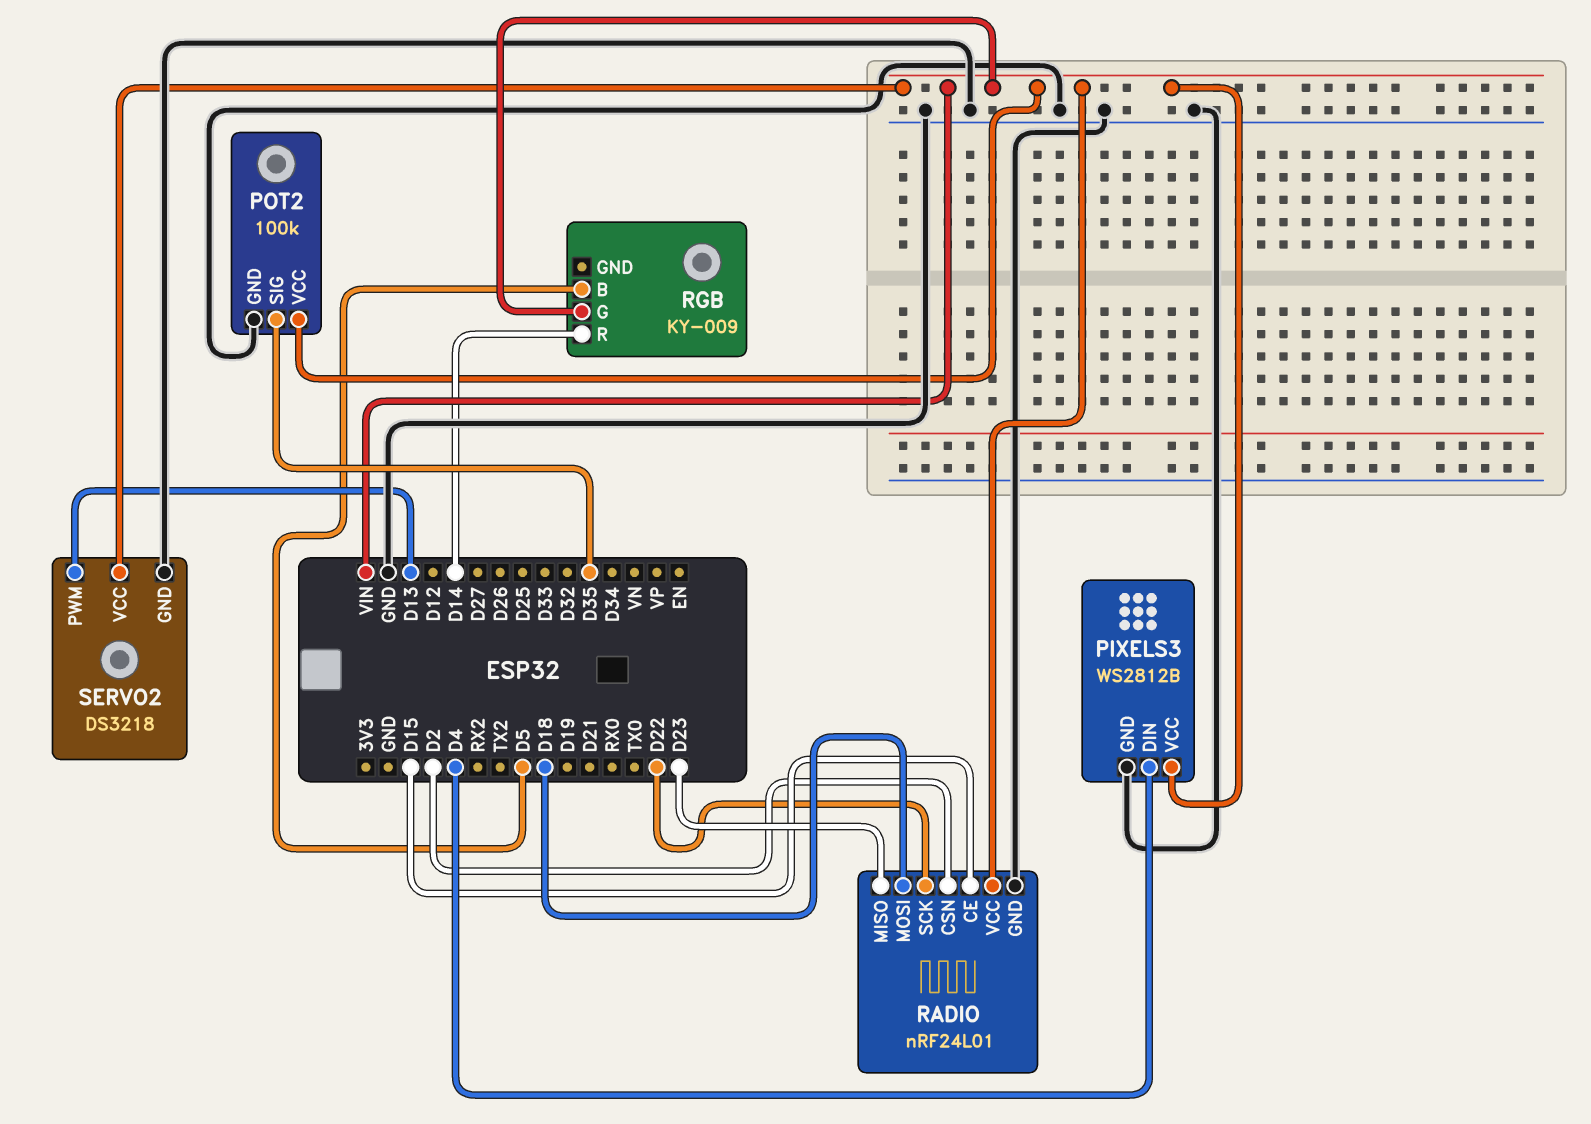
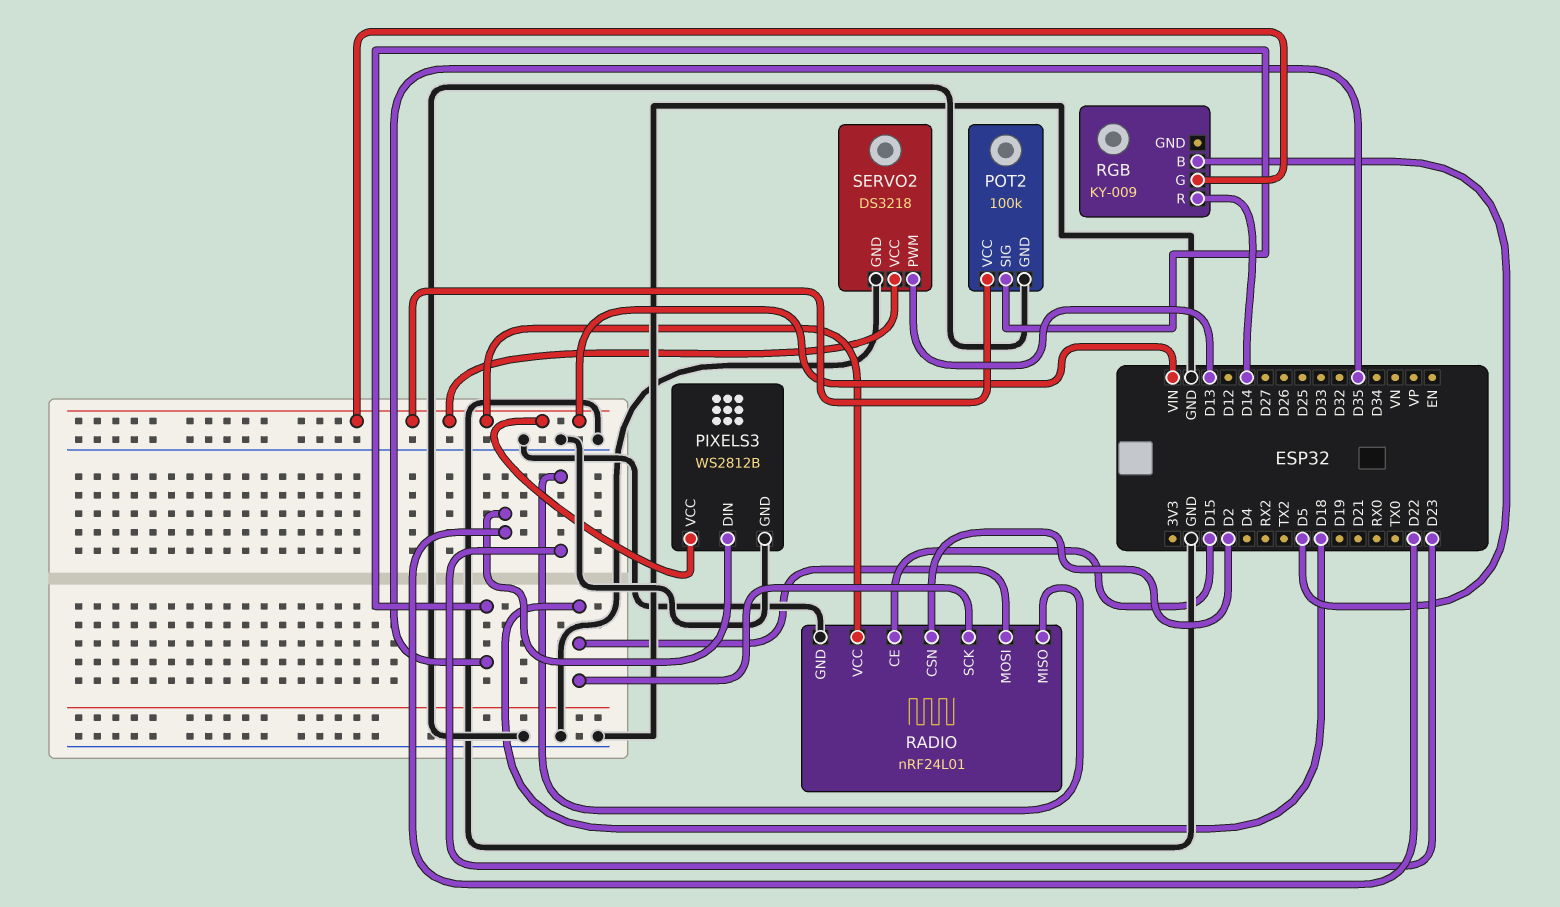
PIXELS3 pin DIN: D4 -> D22
RADIO pin SCK: D22 -> D18

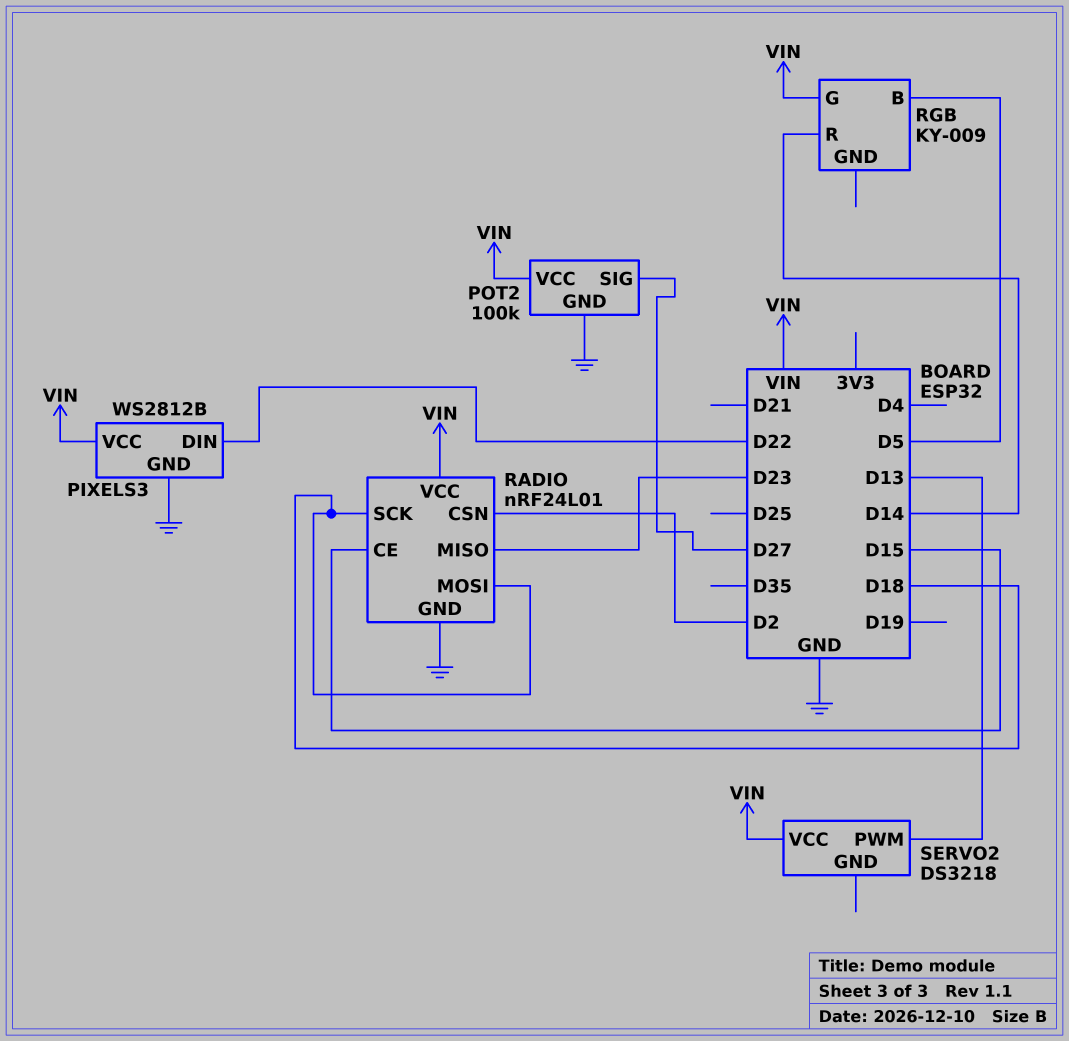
POT2 pin SIG: D35 -> D27
SERVO2 pin GND: GND -> none

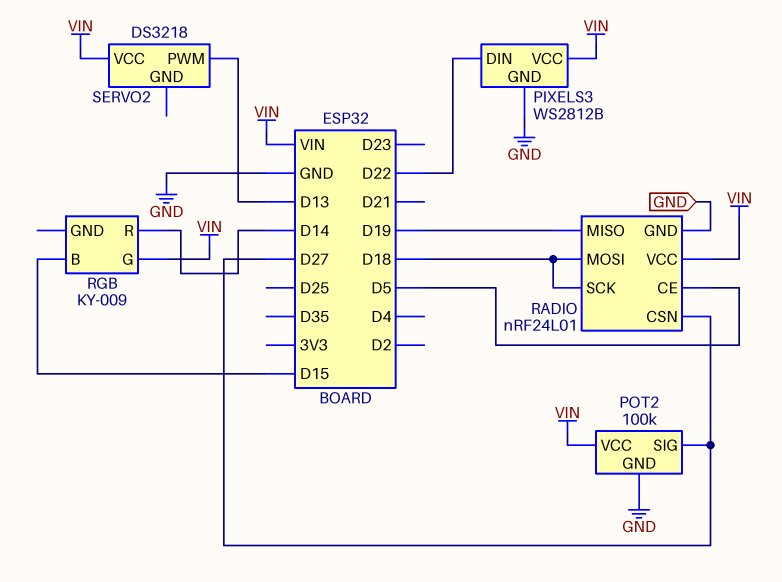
RADIO pin CE: D15 -> D5
RADIO pin CSN: D2 -> D27
RADIO pin MISO: D23 -> D19
RGB pin B: D5 -> D15

